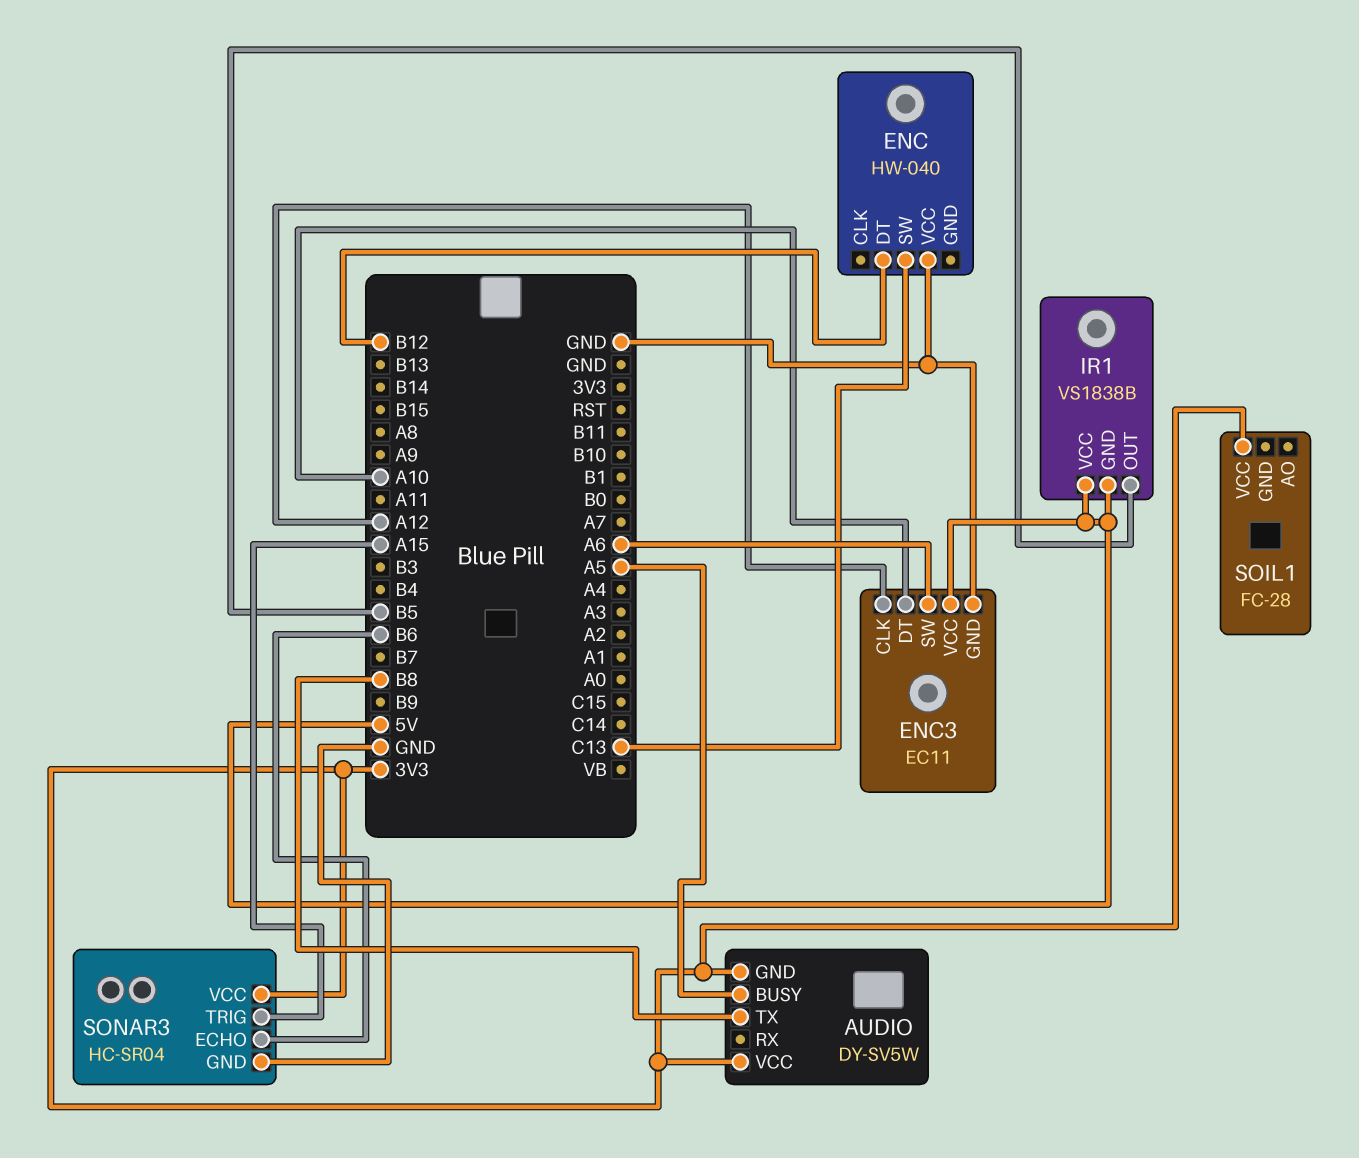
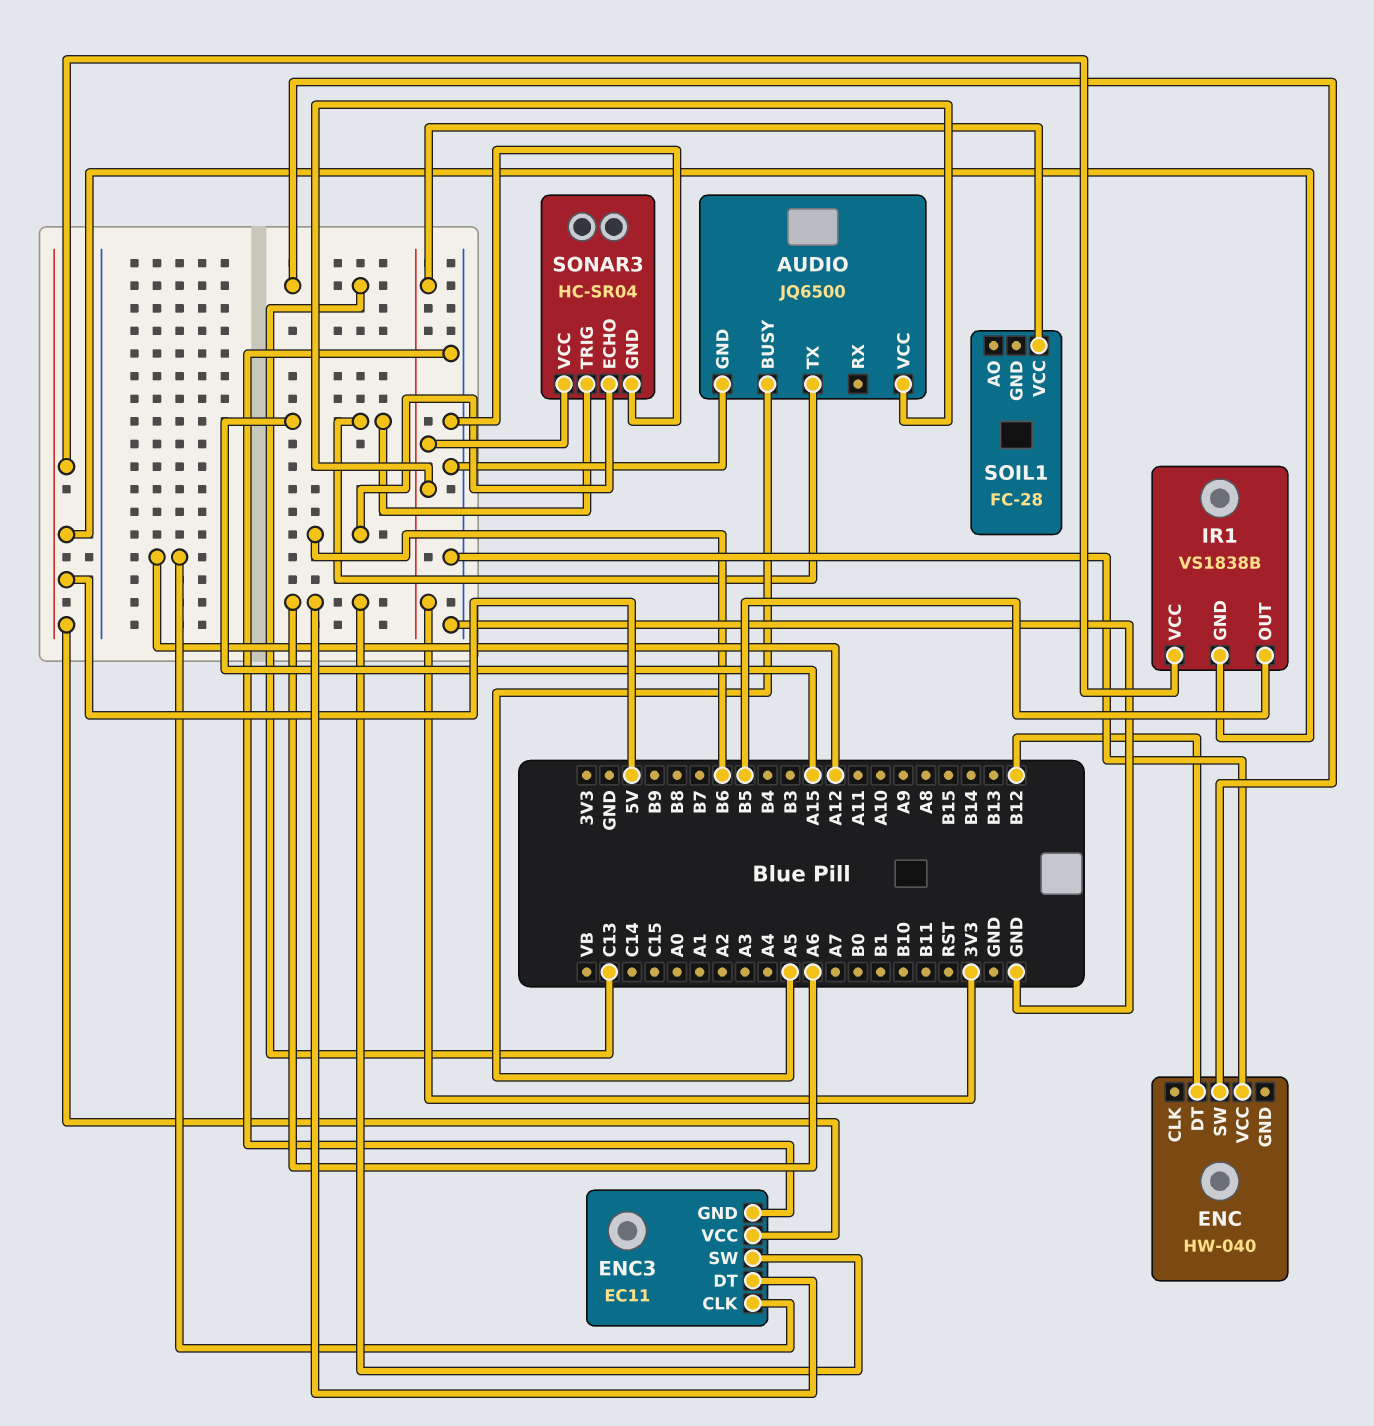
AUDIO: DY-SV5W -> JQ6500
AUDIO pin GND: 3V3 -> GND
AUDIO pin TX: B8 -> A15
ENC3 pin DT: A10 -> A6

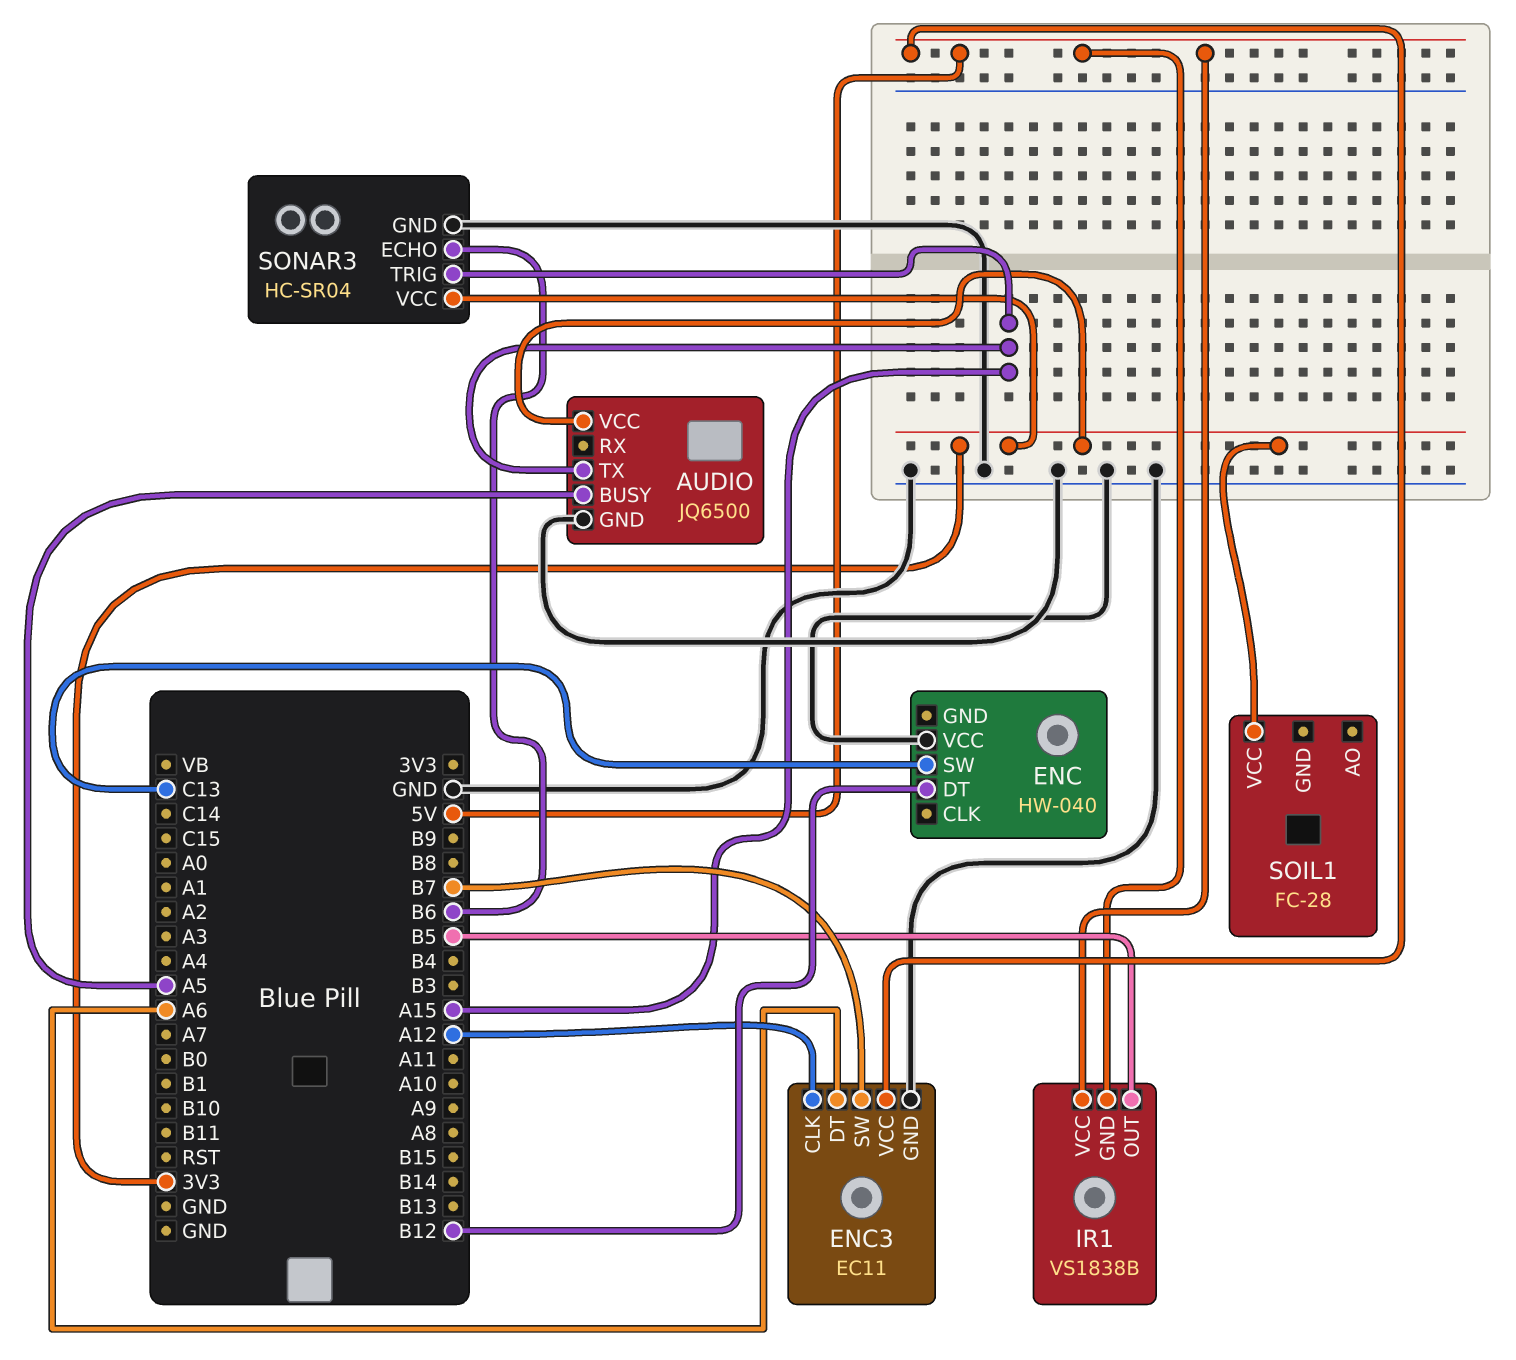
ENC3 pin SW: A6 -> B7

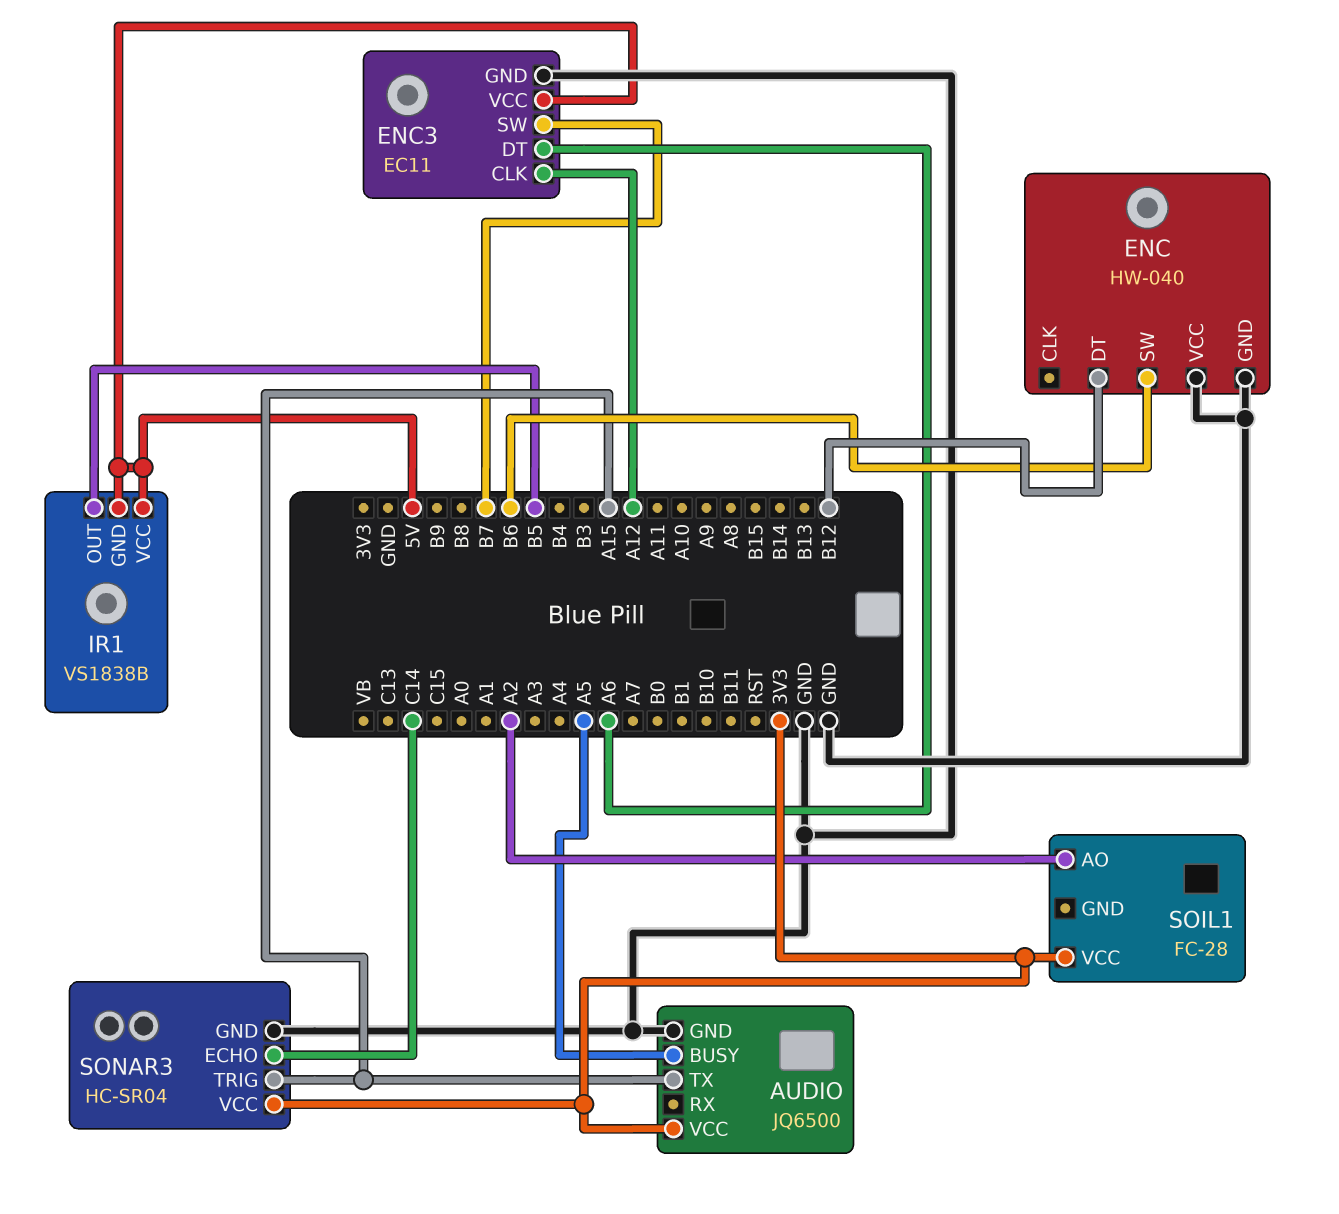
ENC pin GND: none -> GND
ENC pin SW: C13 -> B6
SOIL1 pin AO: none -> A2
SONAR3 pin ECHO: B6 -> C14

